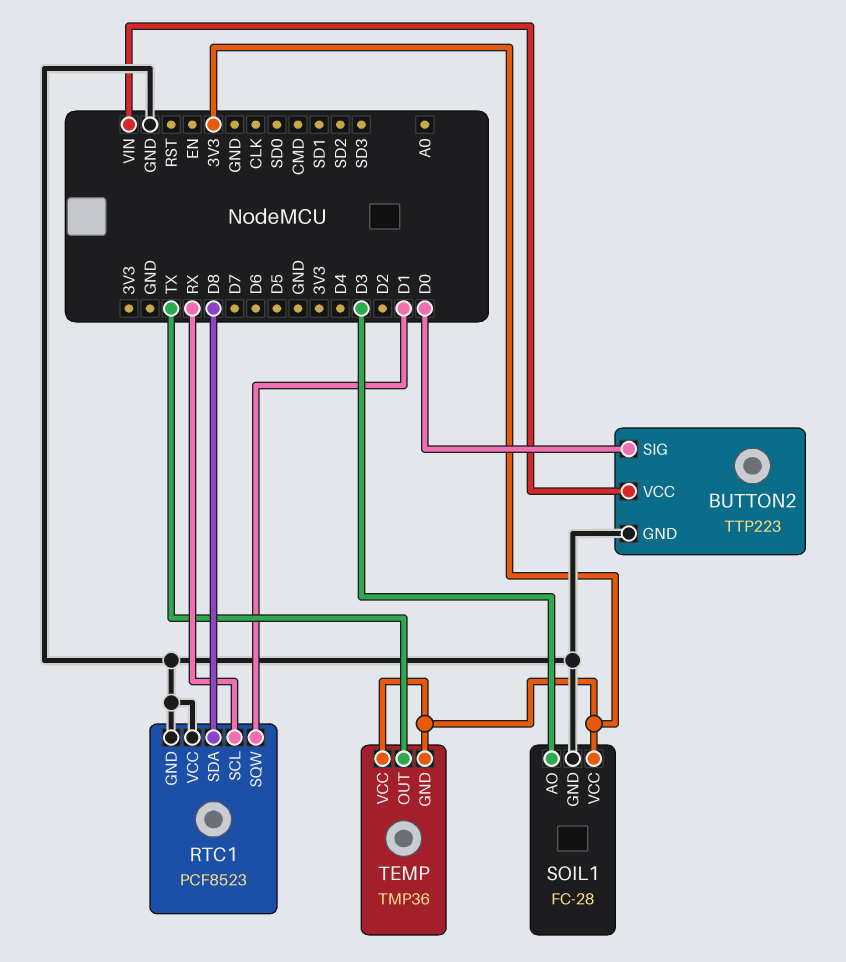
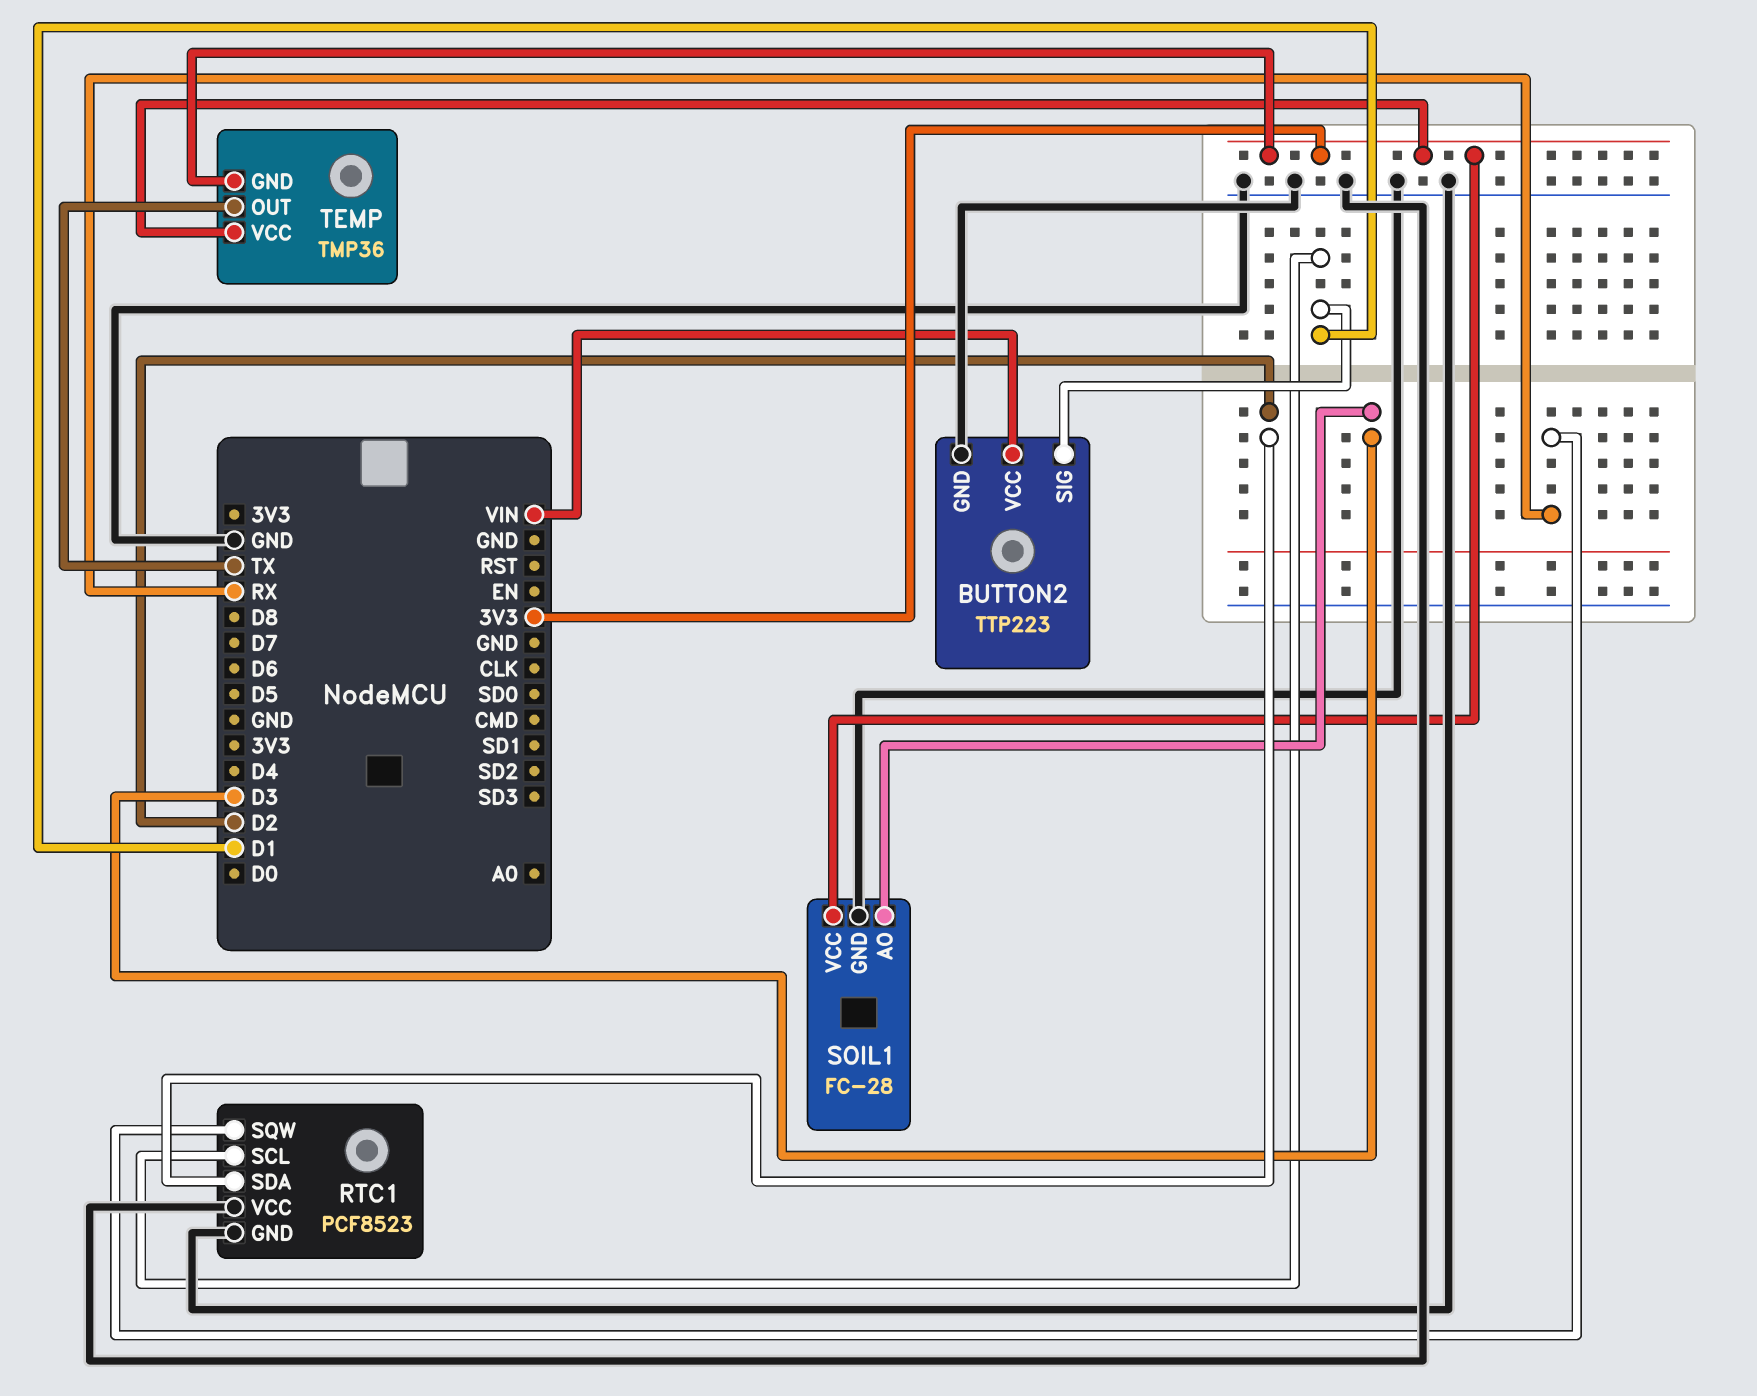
BUTTON2 pin SIG: D0 -> D1
RTC1 pin SCL: RX -> D1
RTC1 pin SDA: D8 -> D2
RTC1 pin SQW: D1 -> RX

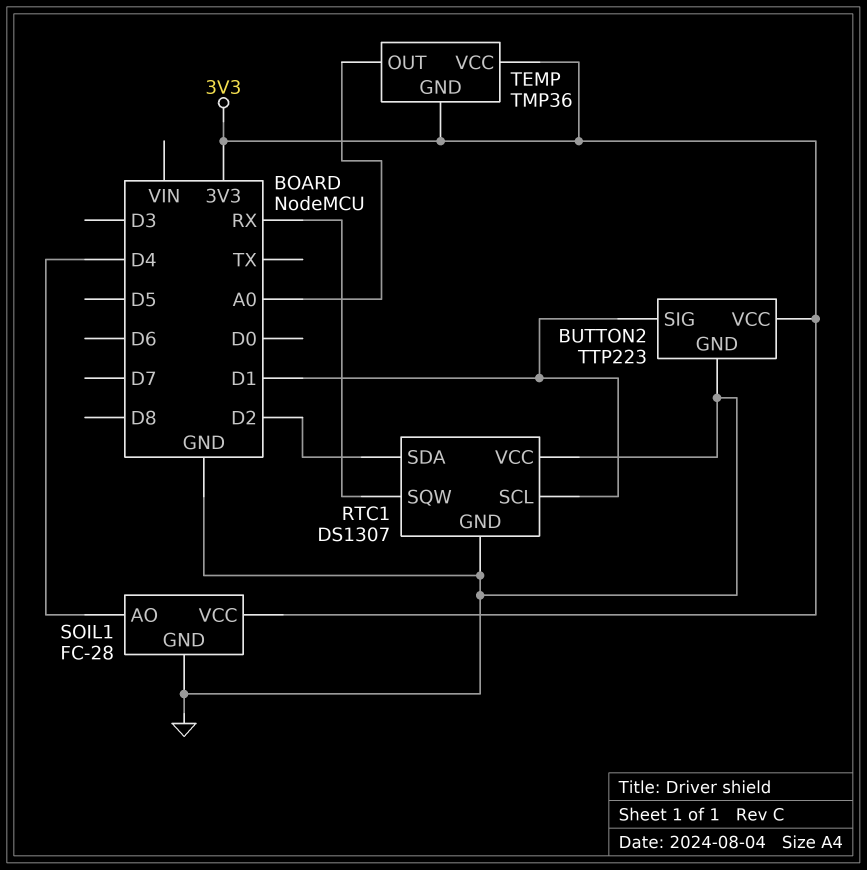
BUTTON2 pin VCC: VIN -> 3V3
RTC1: PCF8523 -> DS1307
SOIL1 pin AO: D3 -> D4
TEMP pin OUT: TX -> A0

